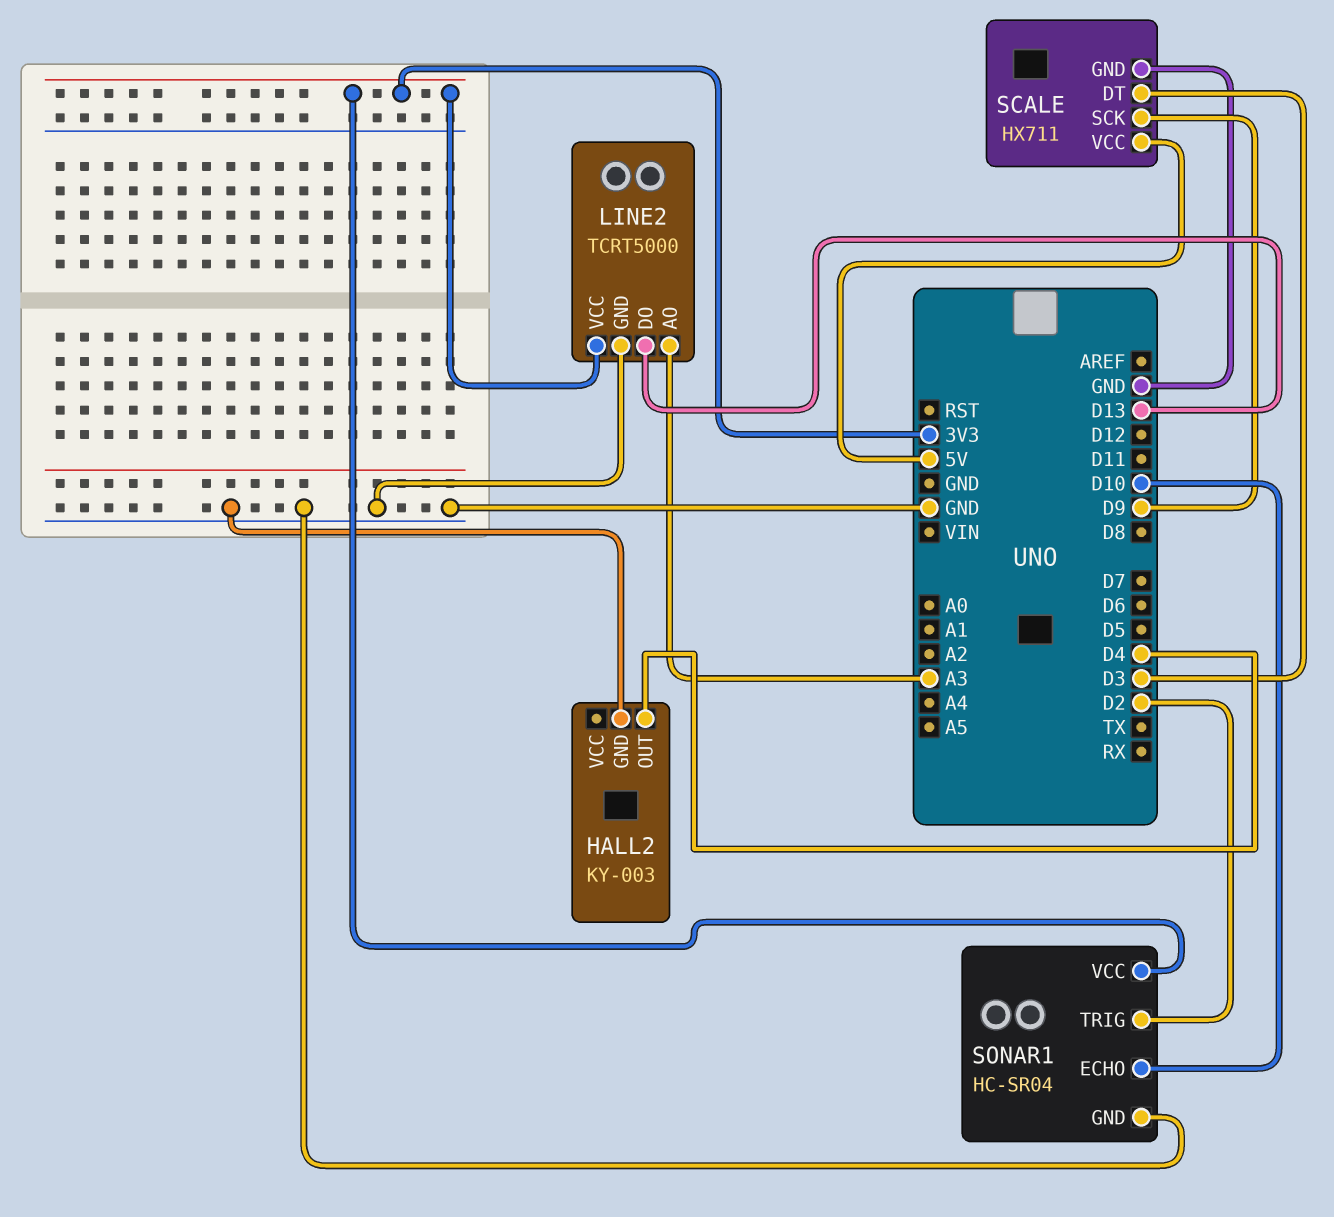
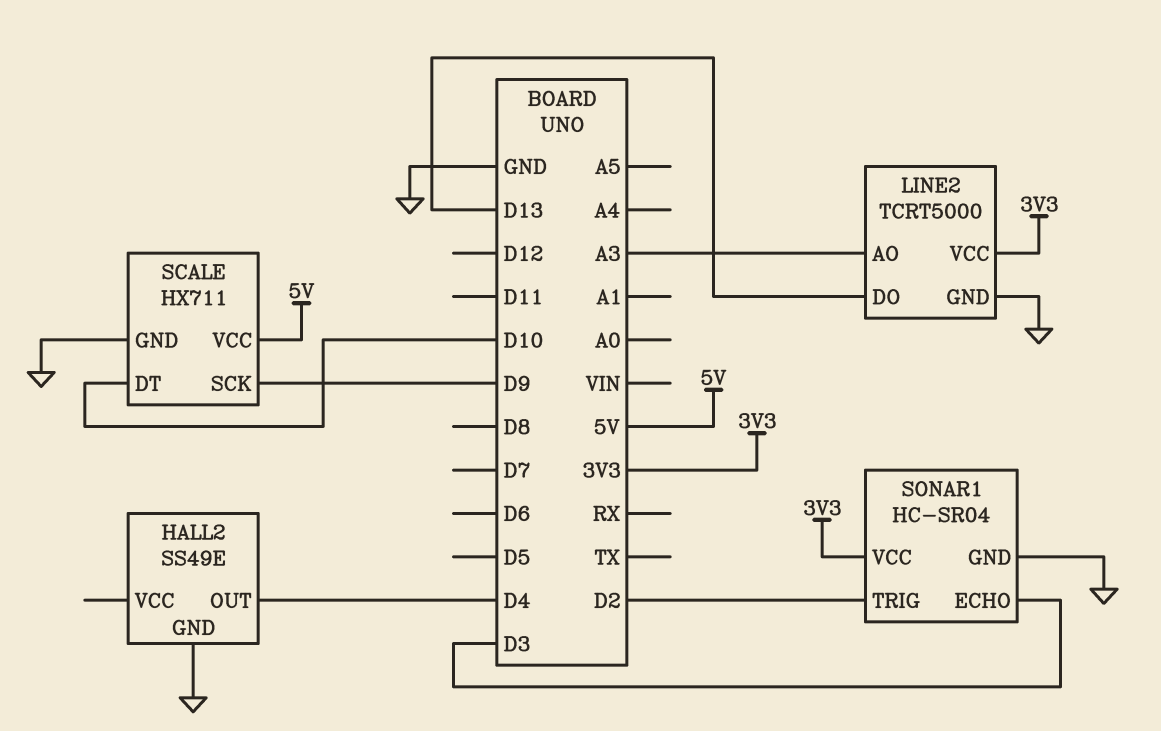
HALL2: KY-003 -> SS49E
SCALE pin DT: D3 -> D10
SONAR1 pin ECHO: D10 -> D3

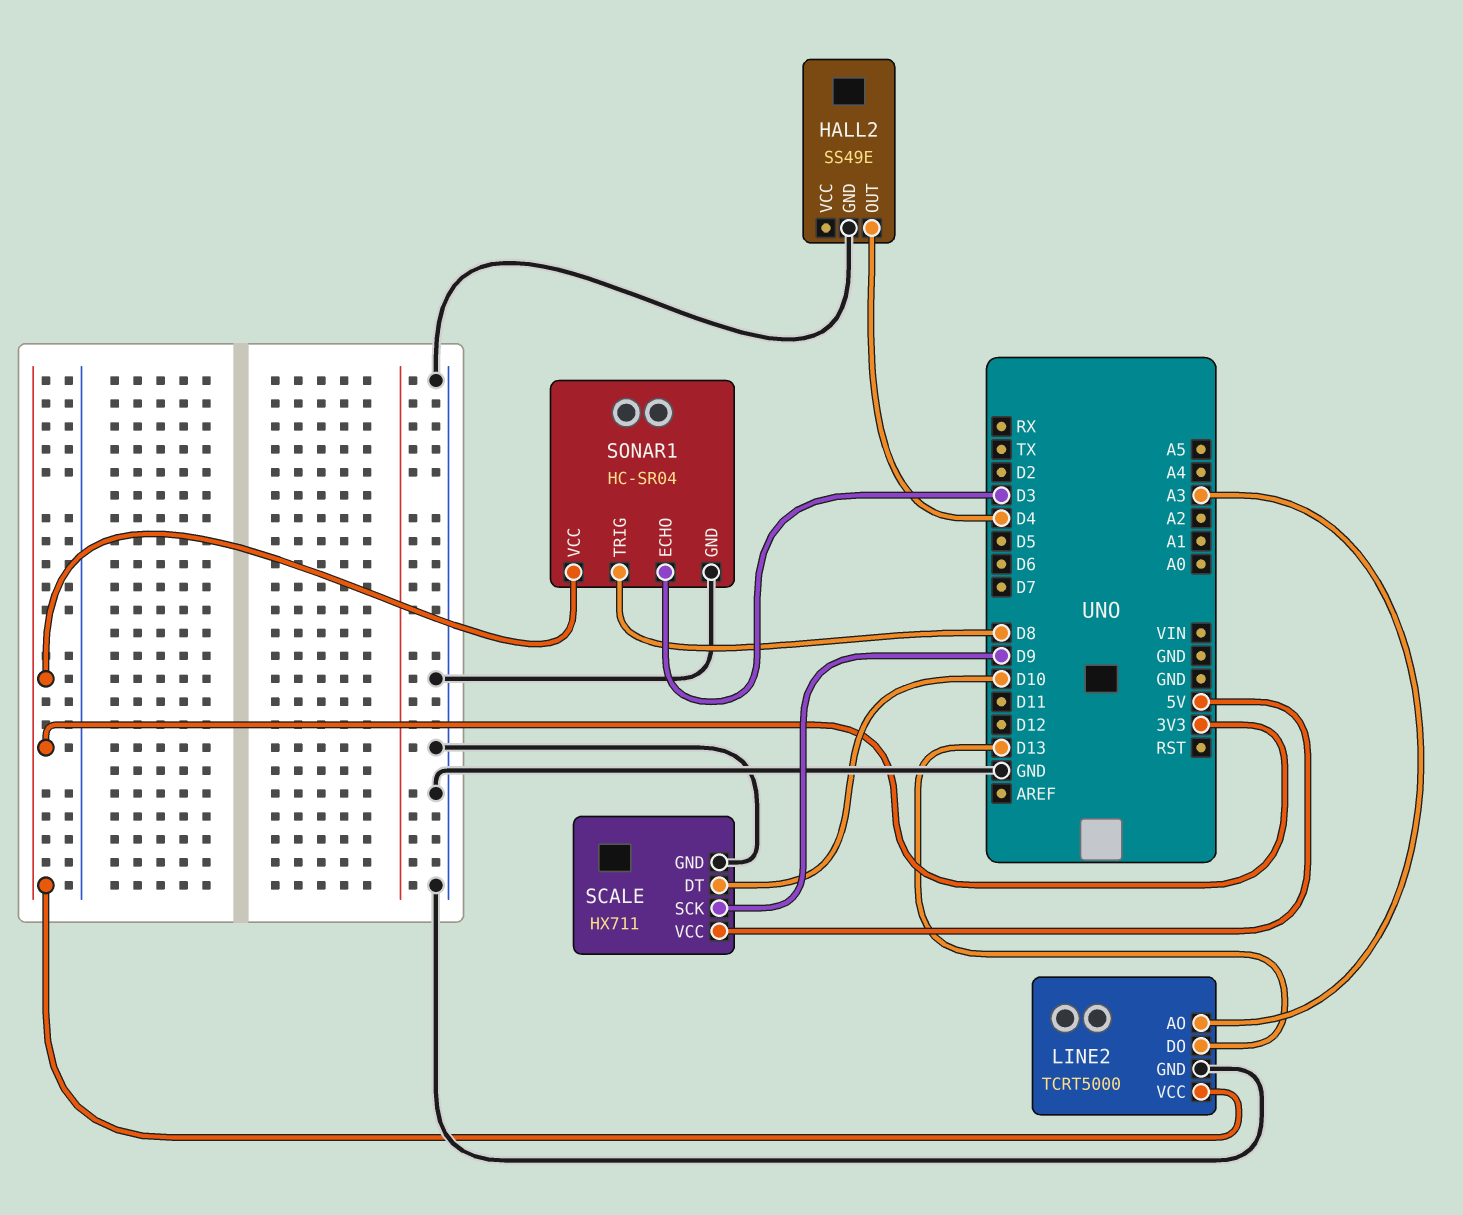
SONAR1 pin TRIG: D2 -> D8

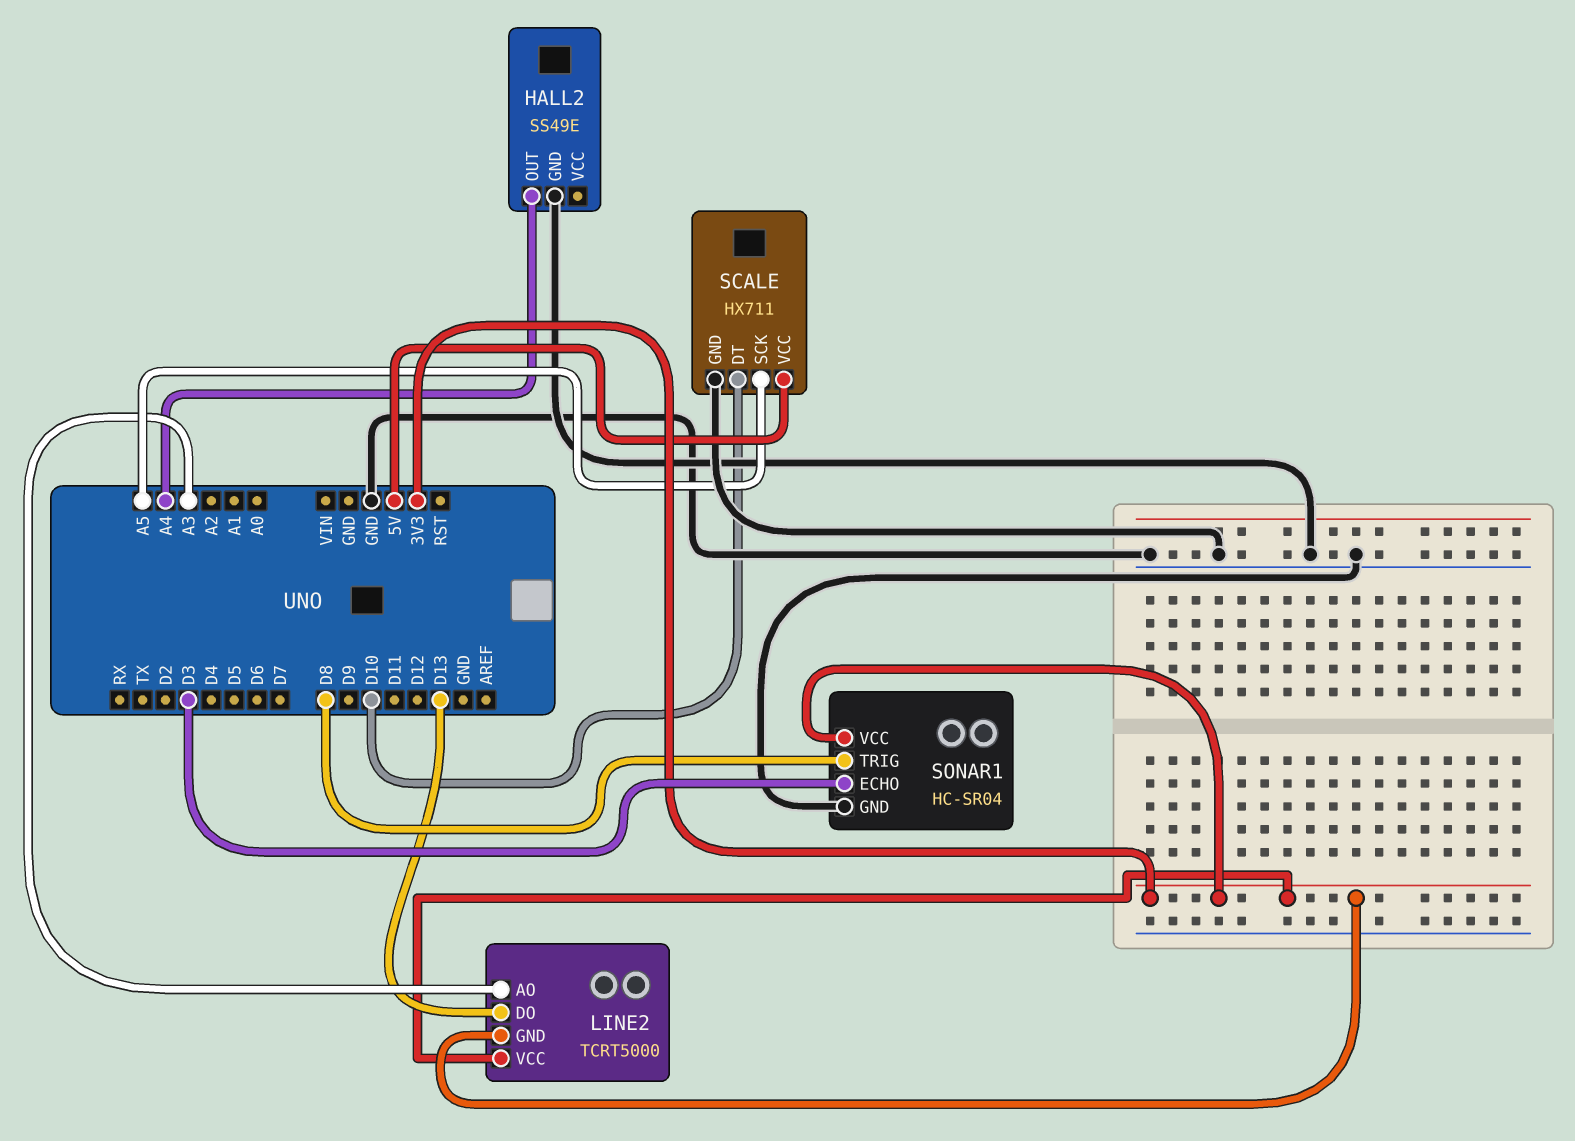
HALL2 pin OUT: D4 -> A4
LINE2 pin GND: GND -> 3V3
SCALE pin SCK: D9 -> A5

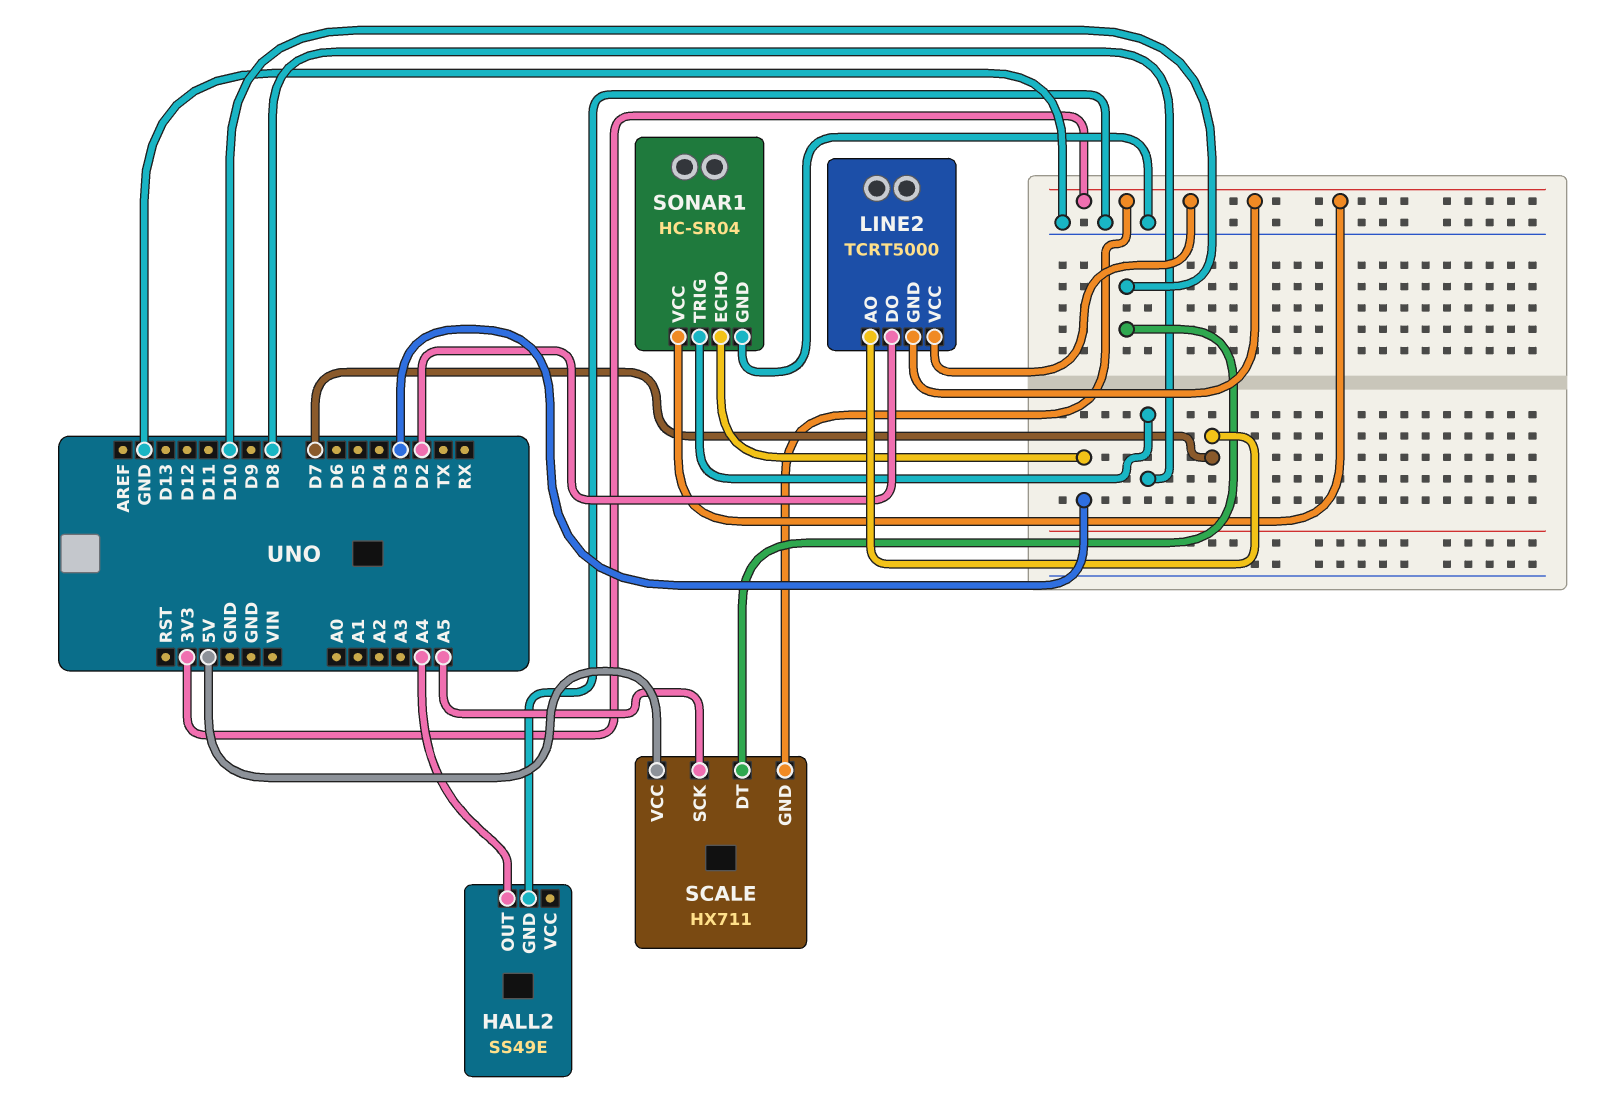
LINE2 pin AO: A3 -> D7
LINE2 pin DO: D13 -> D2
SCALE pin GND: GND -> 3V3

